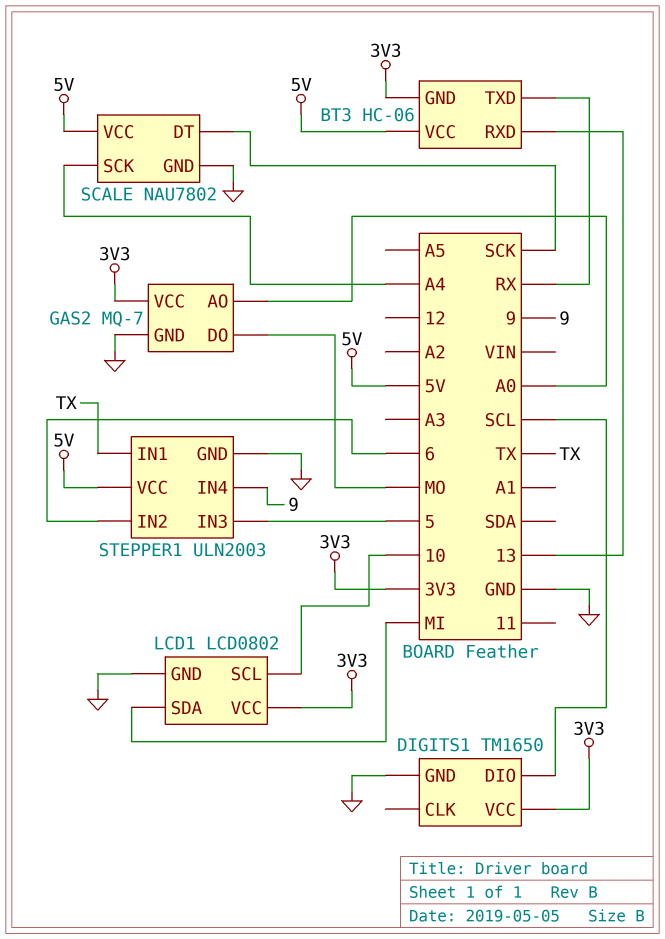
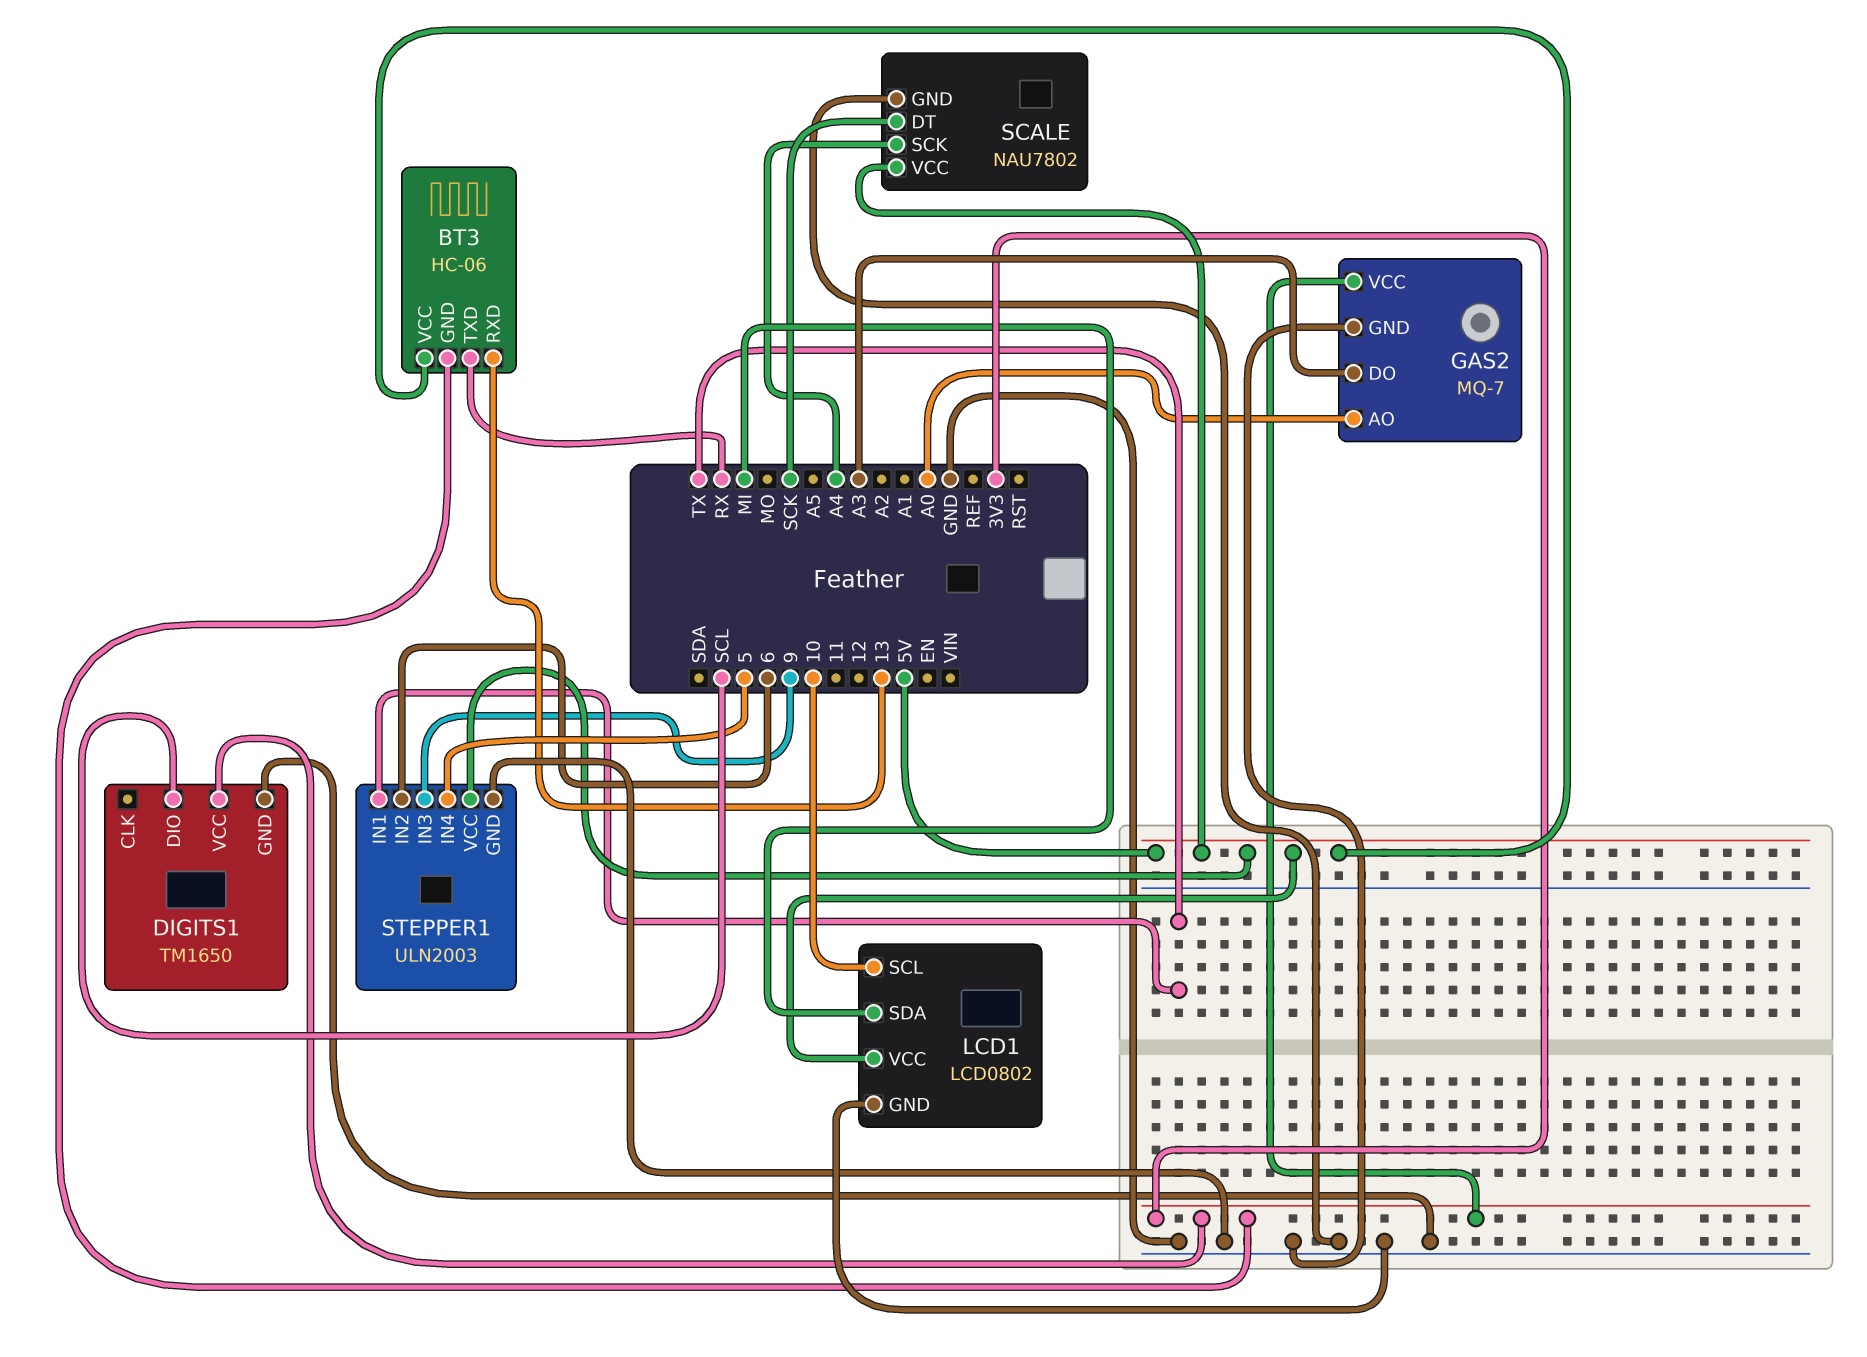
GAS2 pin DO: MO -> A3
LCD1 pin VCC: 3V3 -> 5V
STEPPER1 pin IN3: 5 -> 9
STEPPER1 pin IN4: 9 -> 5

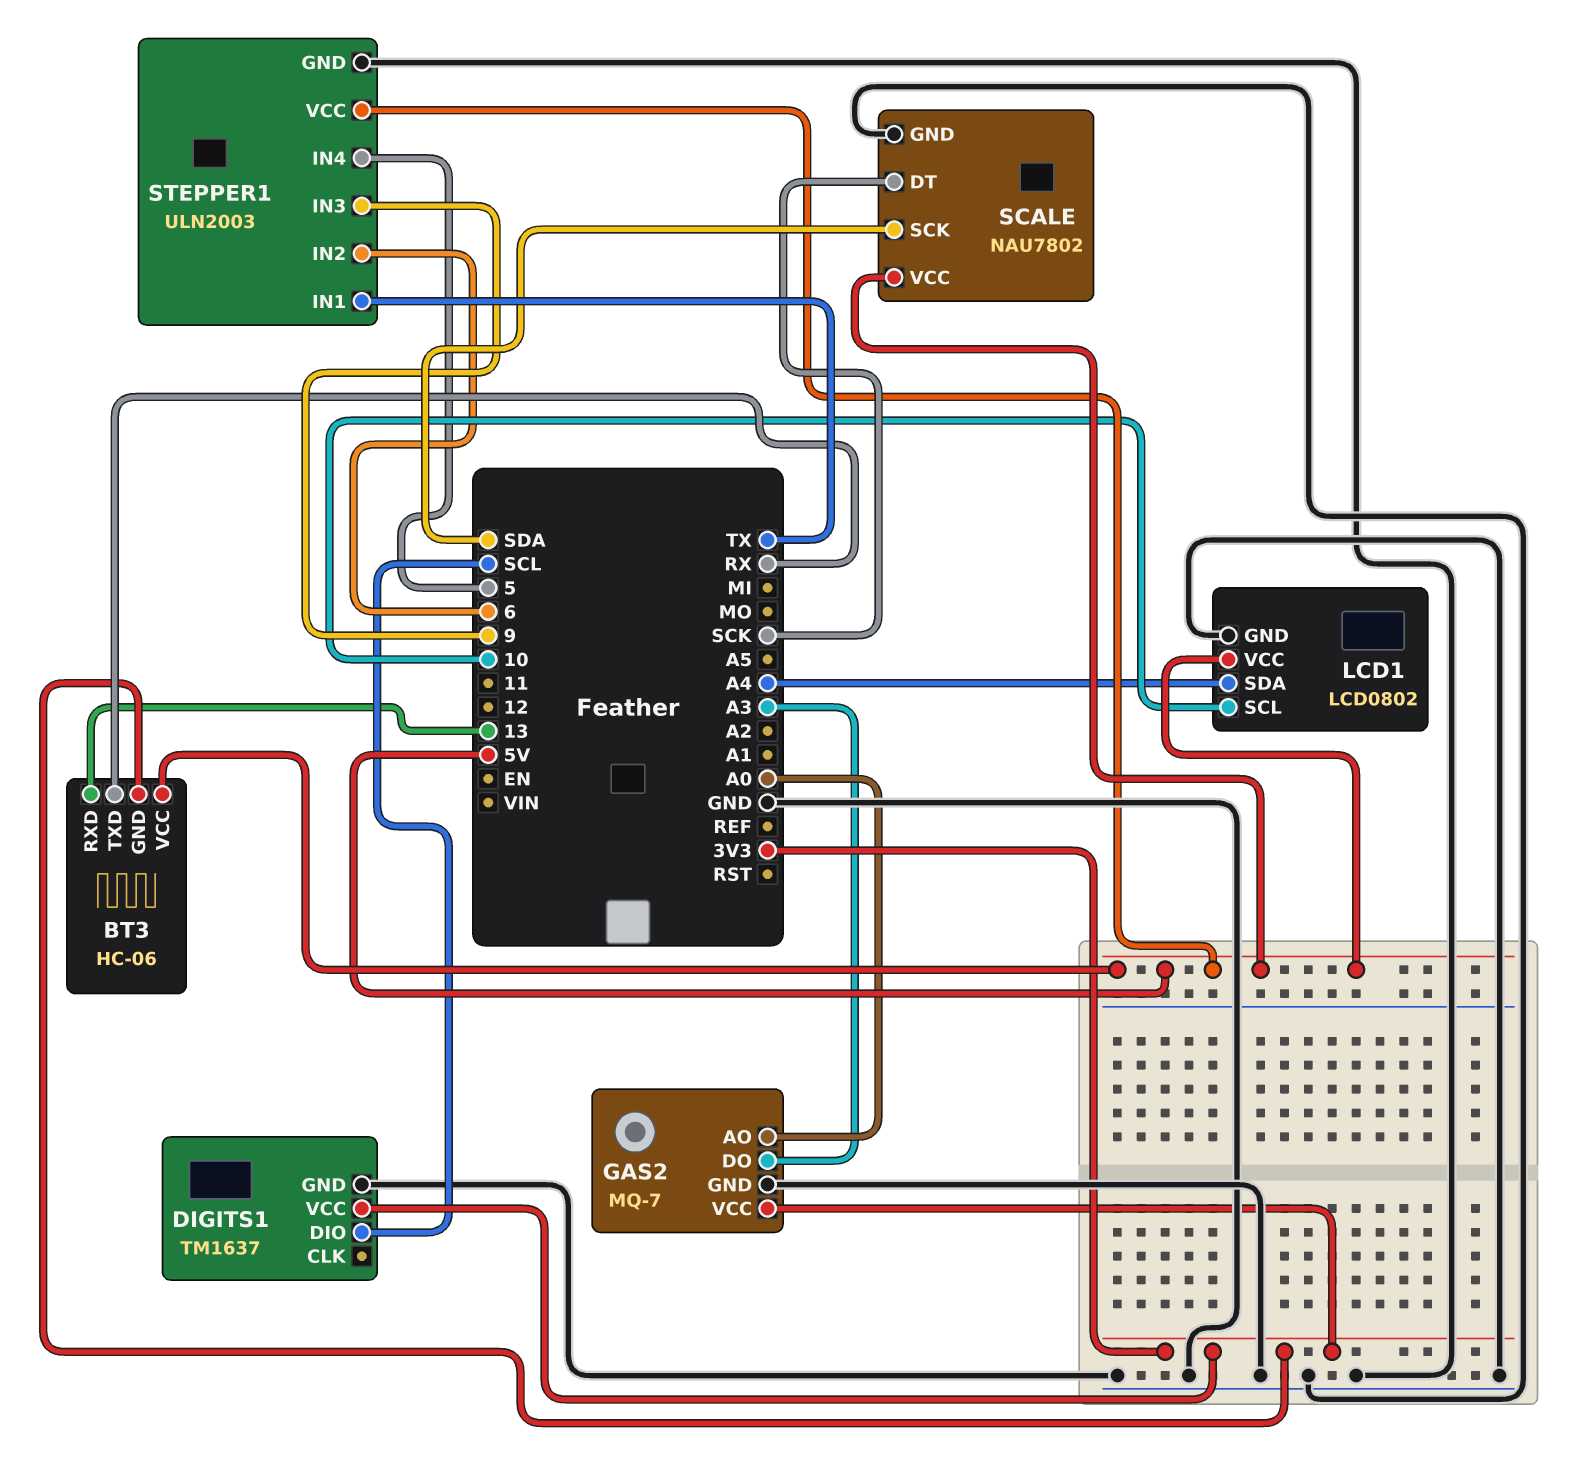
DIGITS1: TM1650 -> TM1637
LCD1 pin SDA: MI -> A4
SCALE pin SCK: A4 -> SDA

